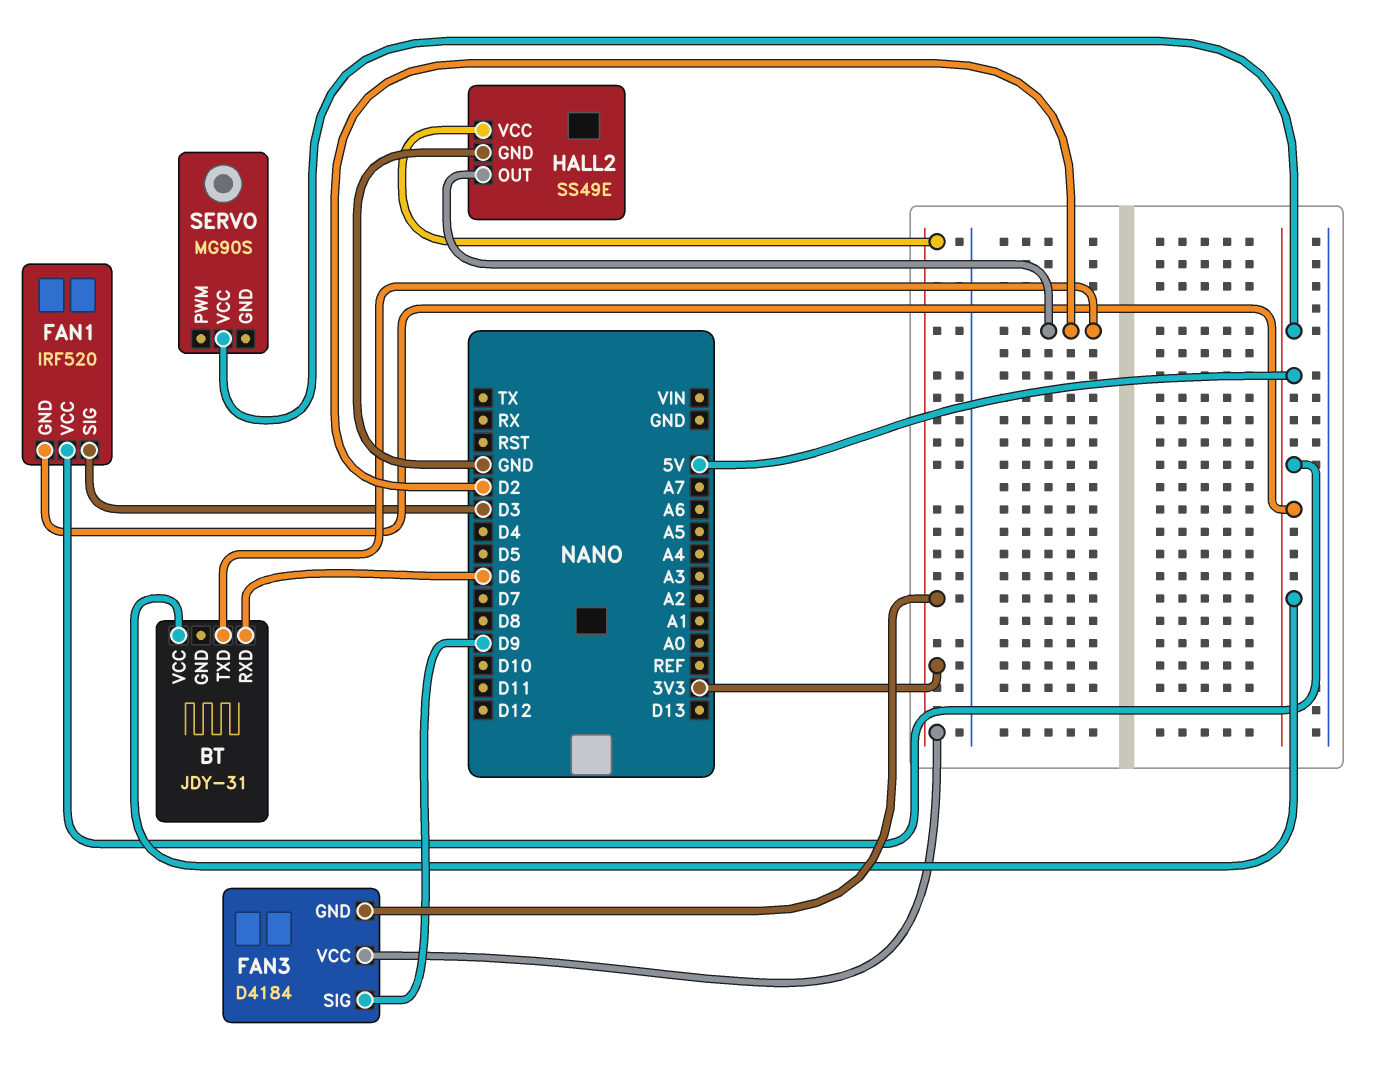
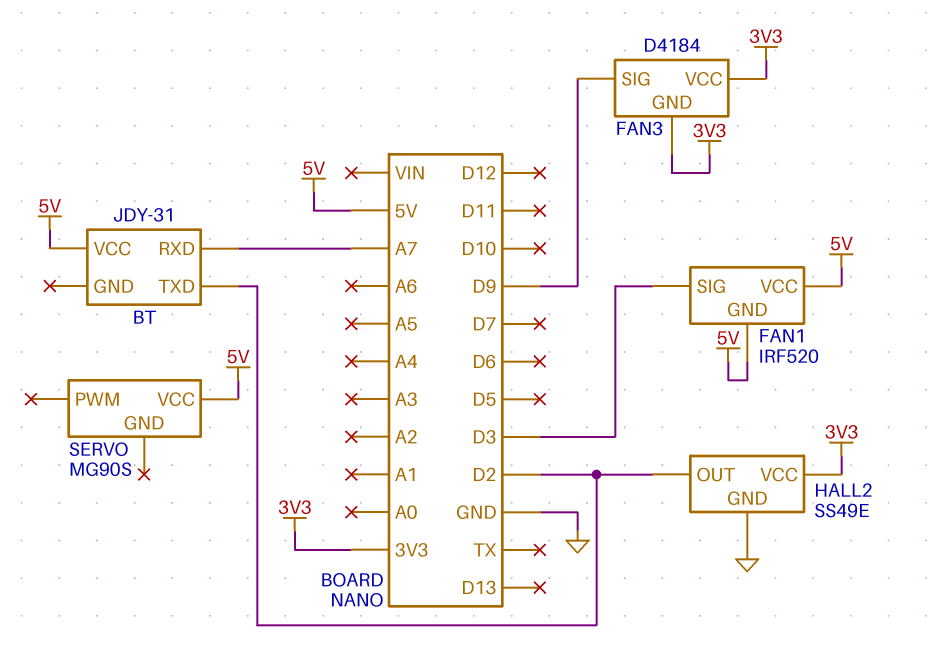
BT pin RXD: D6 -> A7

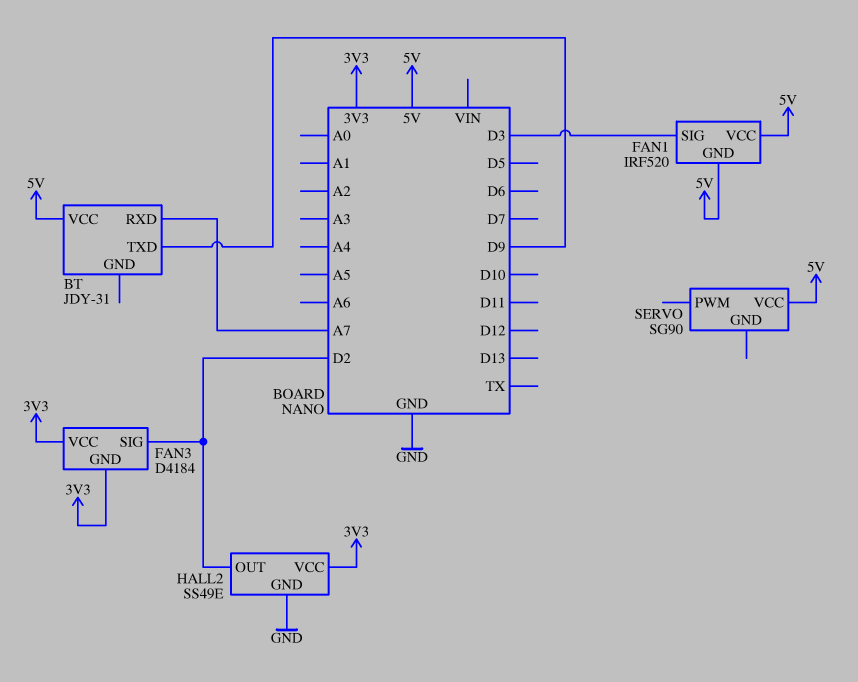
BT pin TXD: D2 -> D9
FAN3 pin SIG: D9 -> D2
SERVO: MG90S -> SG90

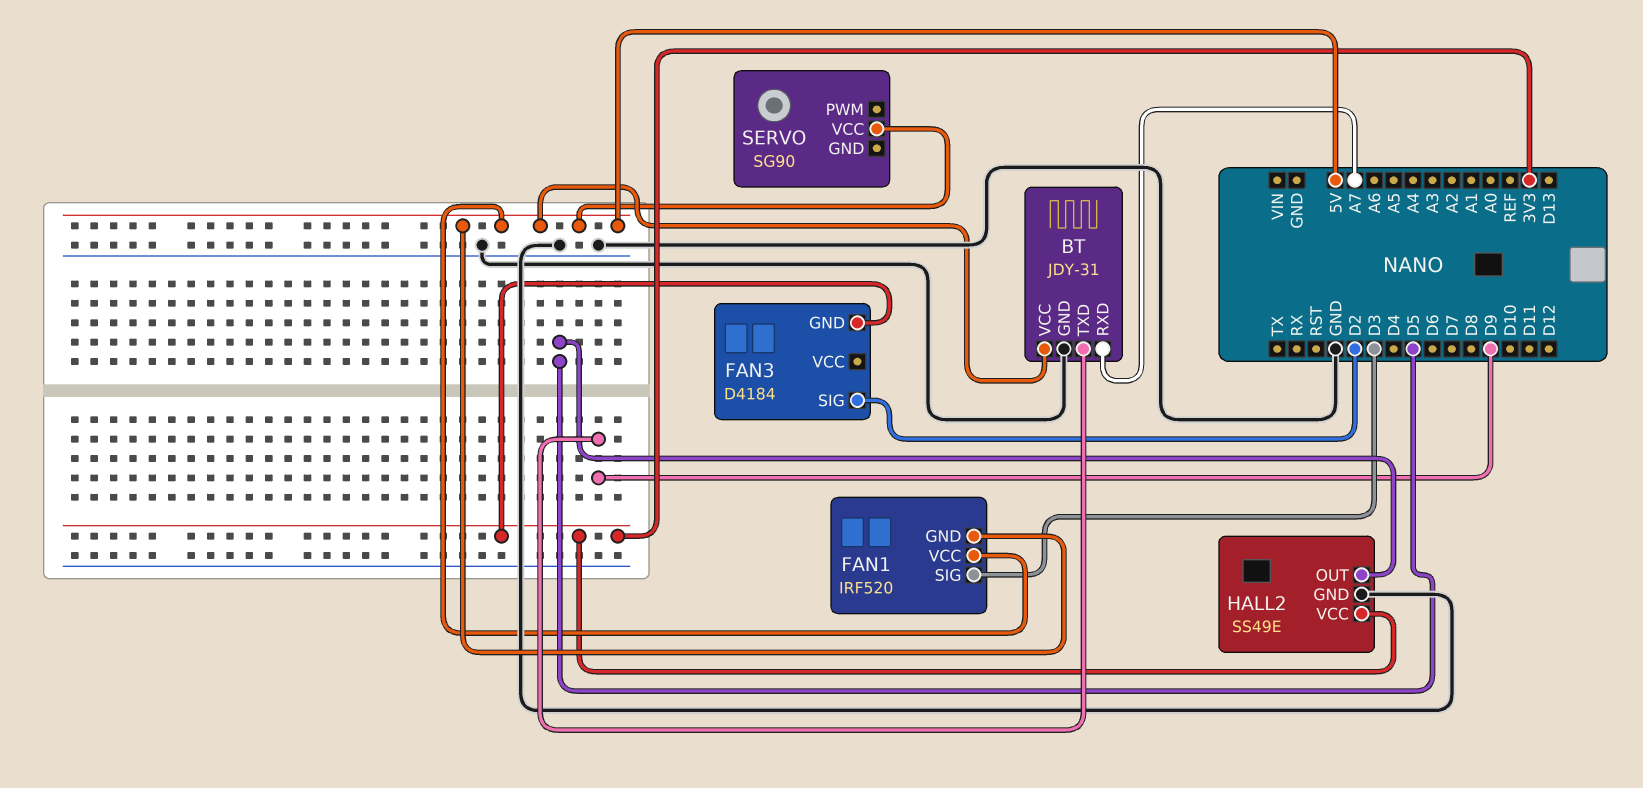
BT pin GND: none -> GND
FAN3 pin VCC: 3V3 -> none
HALL2 pin OUT: D2 -> D5

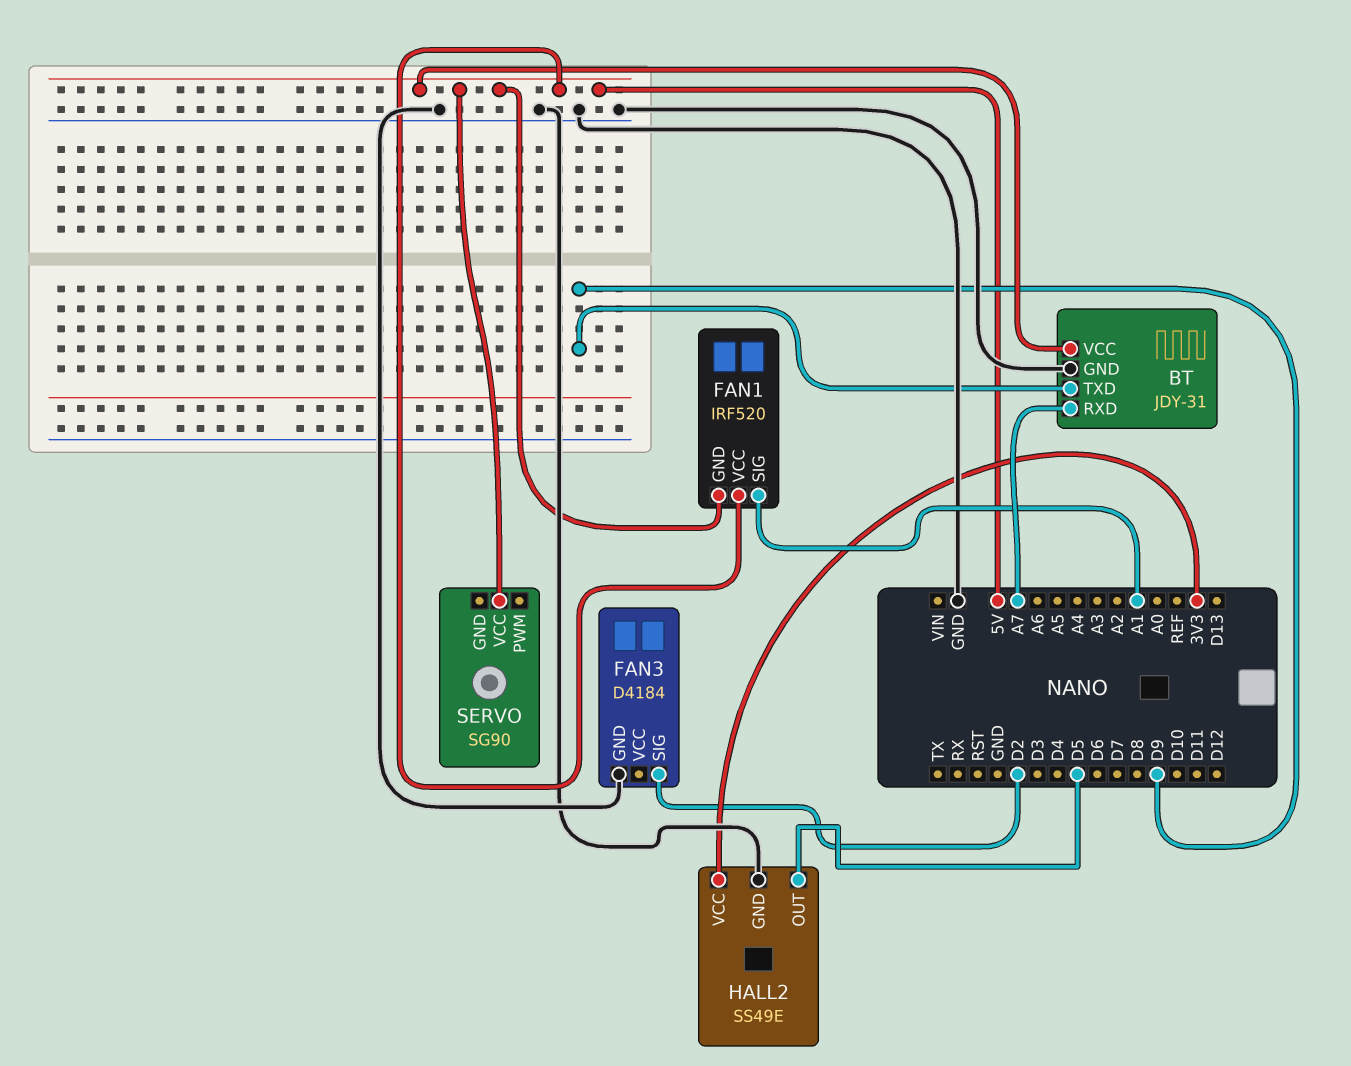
FAN1 pin SIG: D3 -> A1
FAN3 pin GND: 3V3 -> GND

